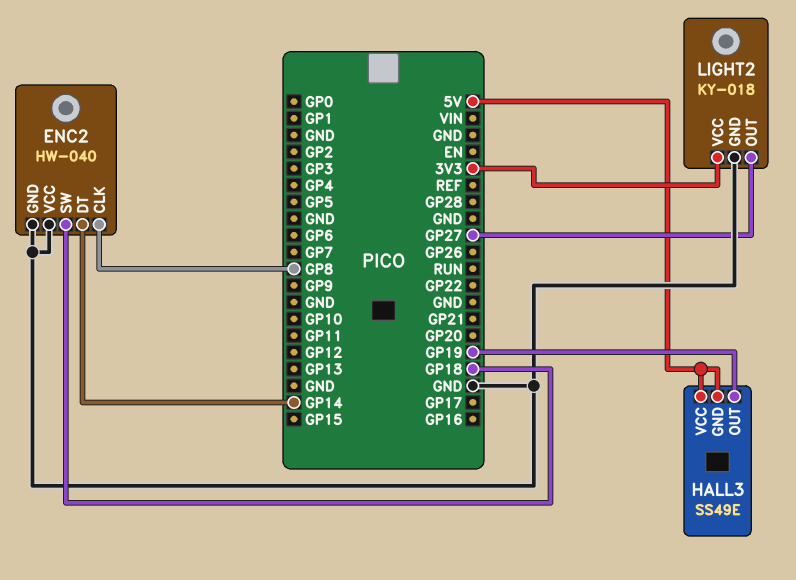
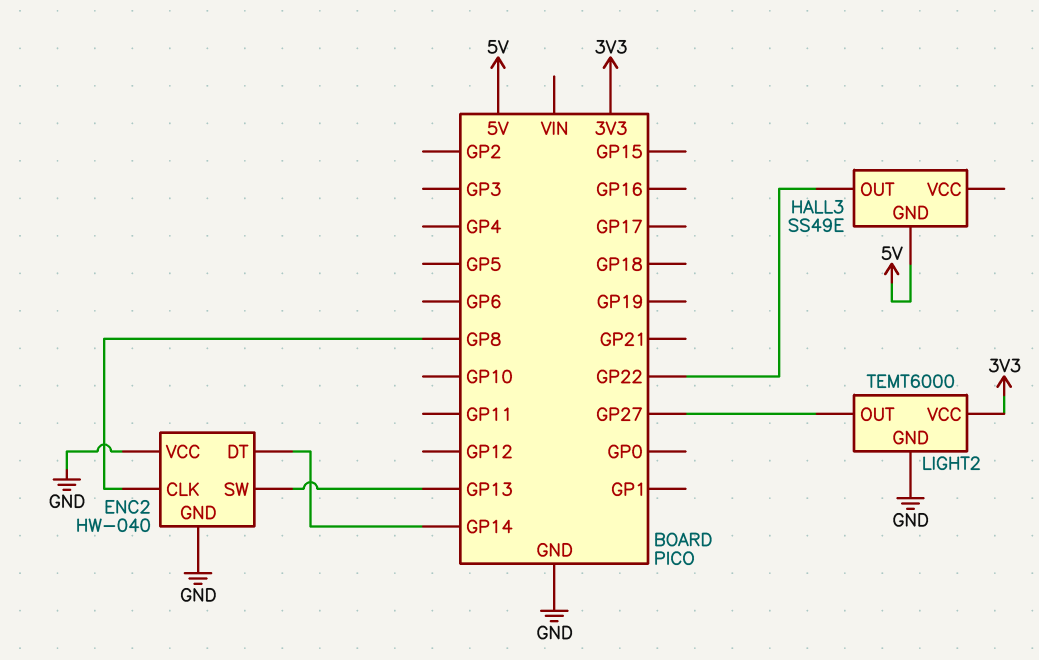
ENC2 pin SW: GP18 -> GP13
HALL3 pin OUT: GP19 -> GP22
HALL3 pin VCC: 5V -> none
LIGHT2: KY-018 -> TEMT6000

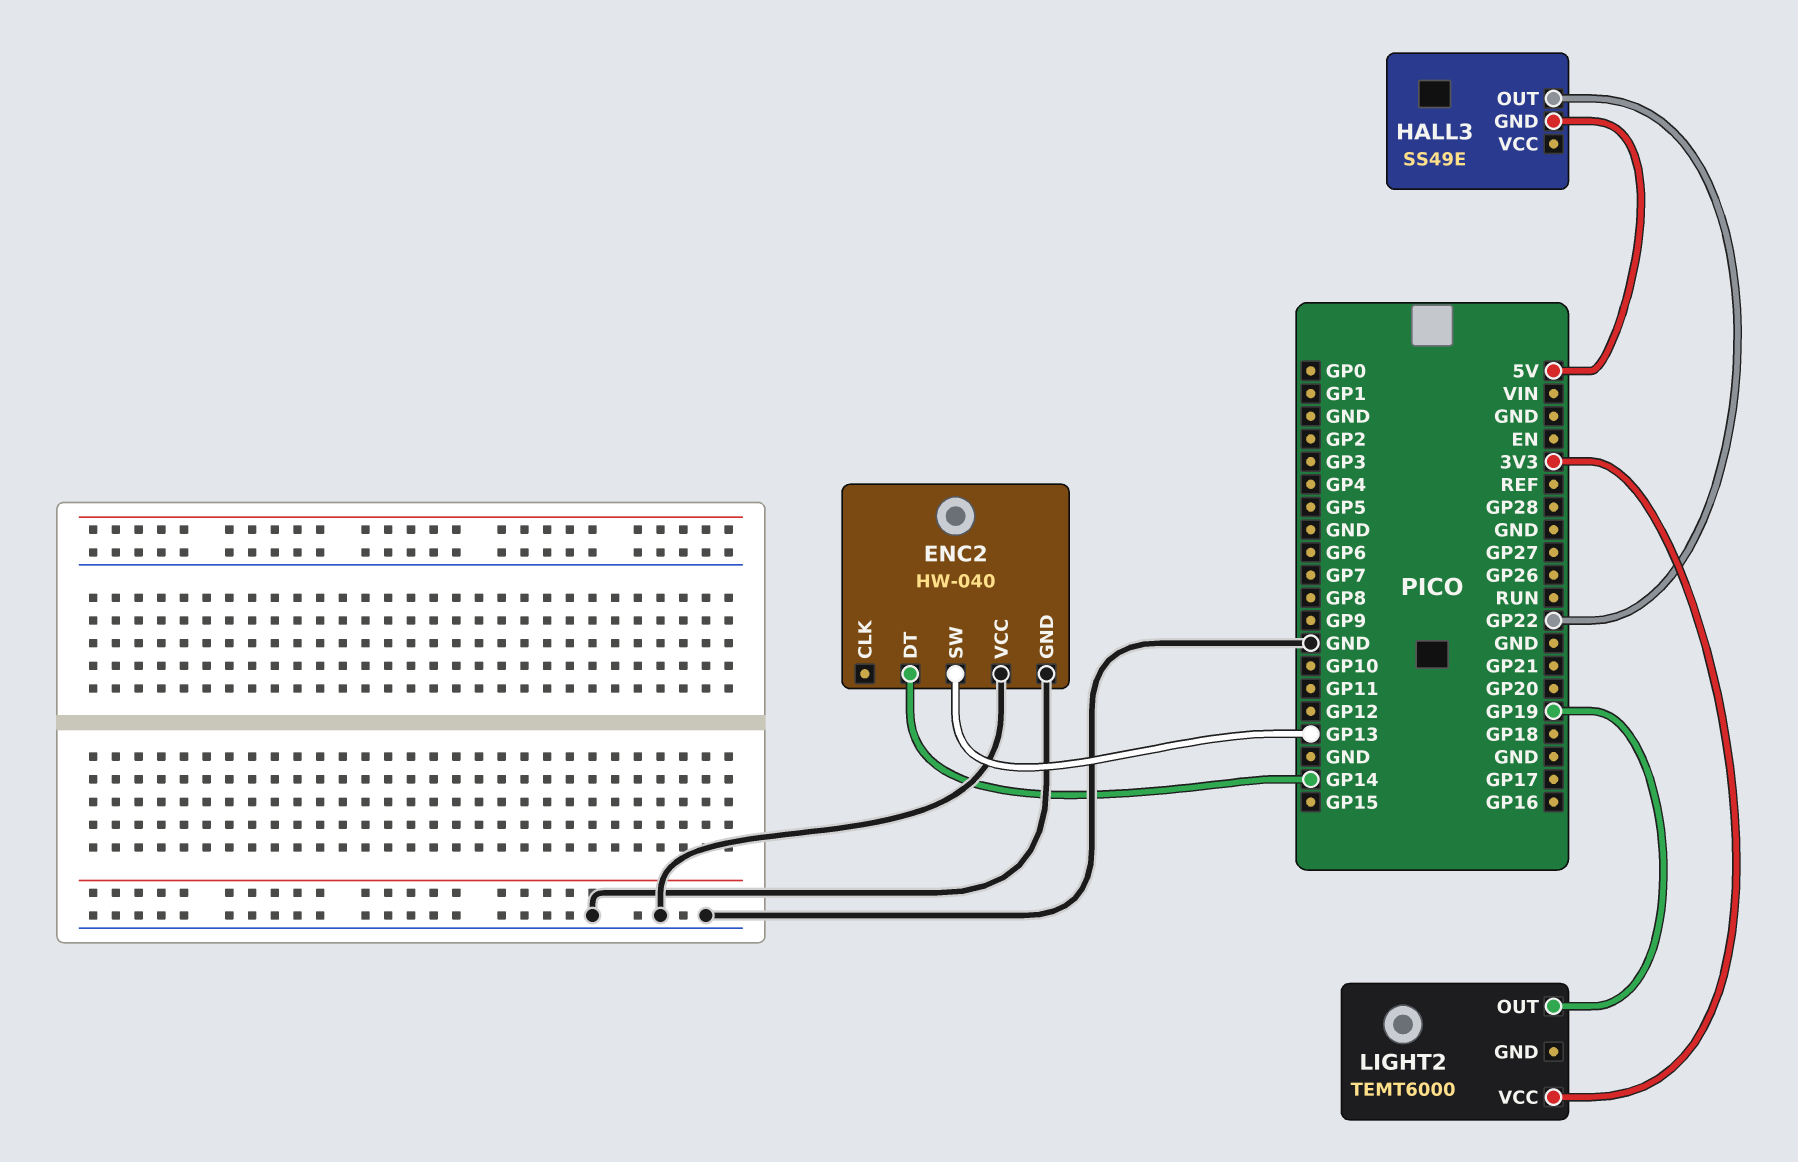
ENC2 pin CLK: GP8 -> none
LIGHT2 pin GND: GND -> none
LIGHT2 pin OUT: GP27 -> GP19

